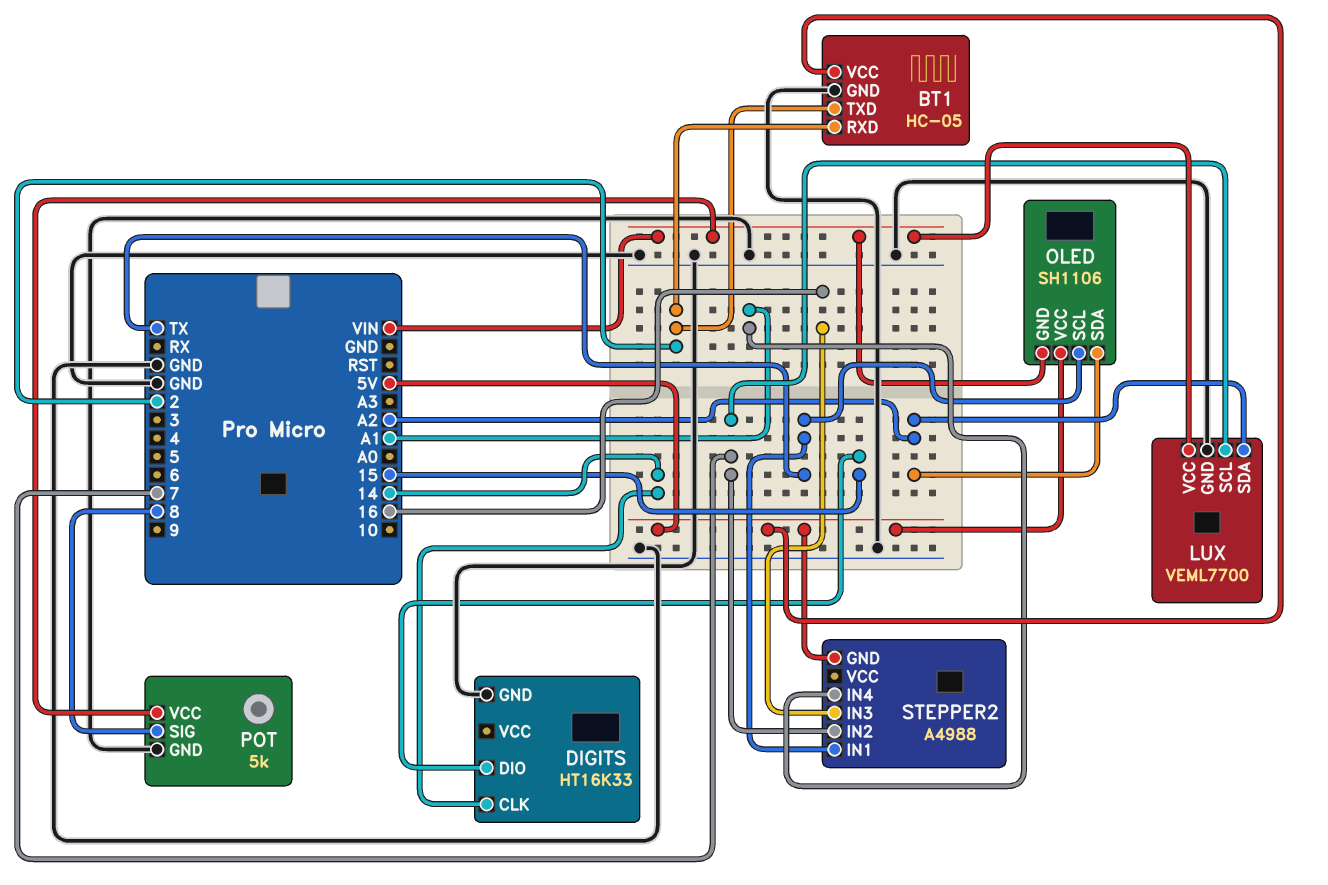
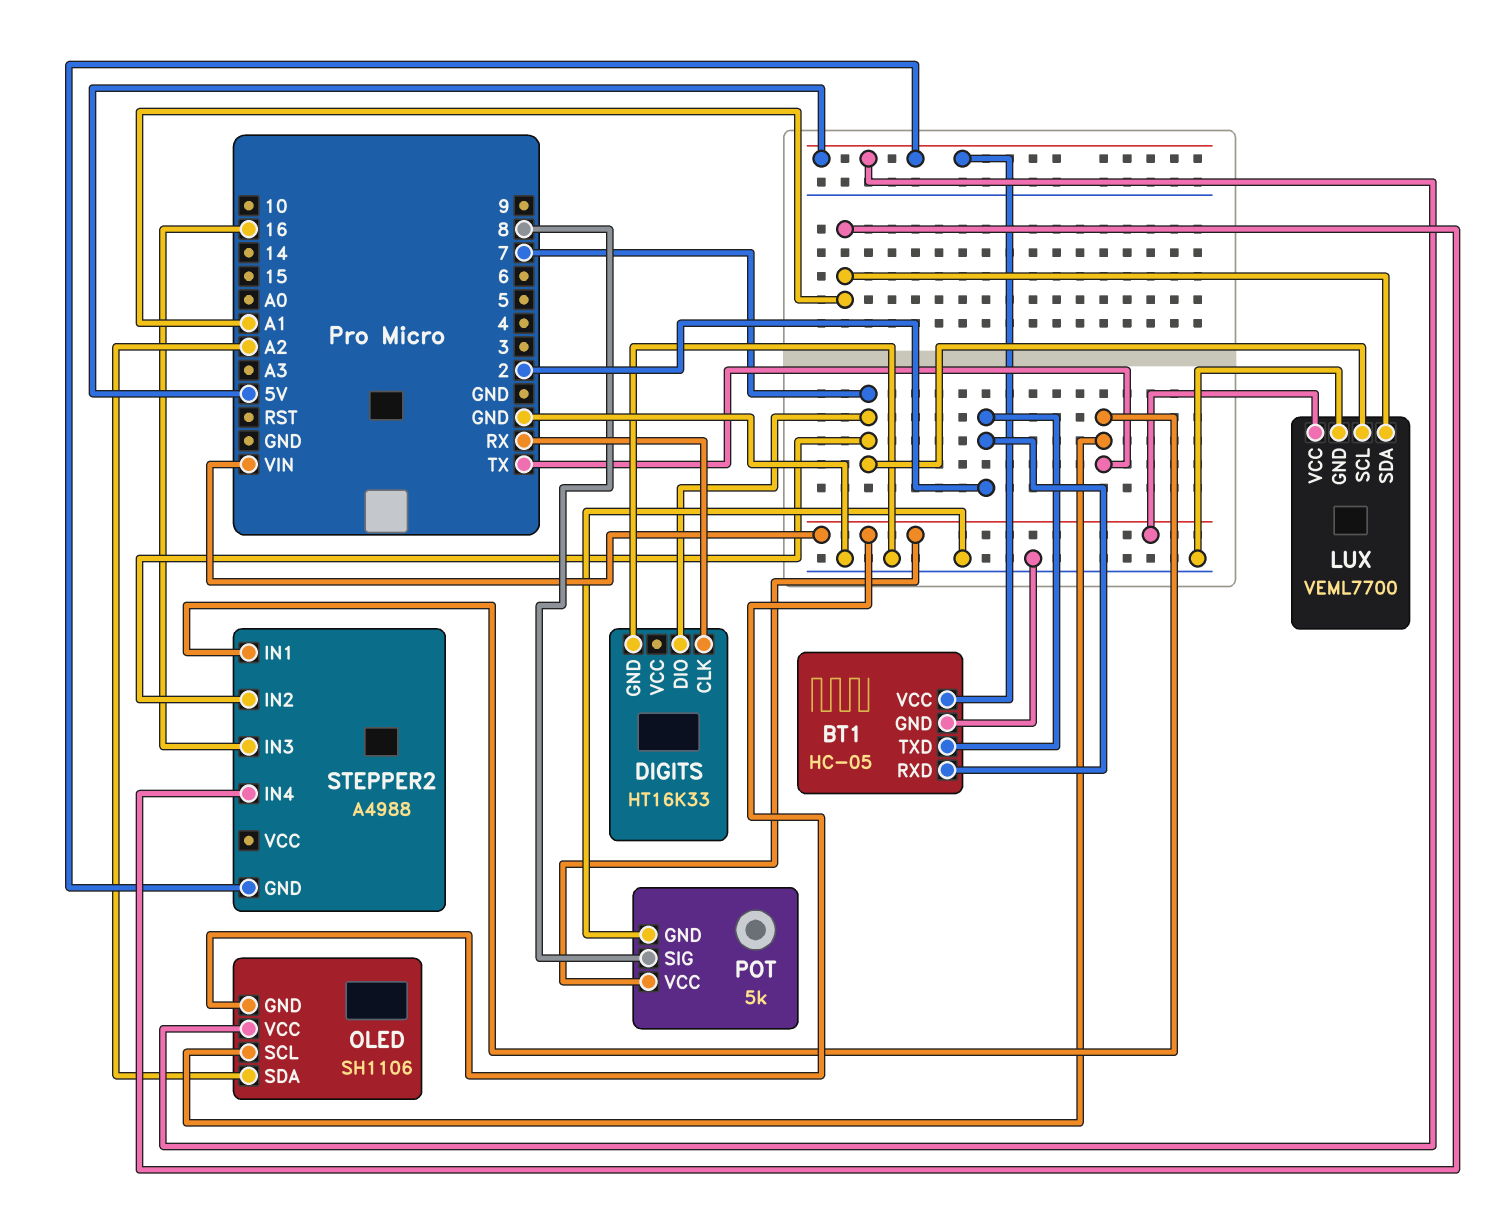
DIGITS pin CLK: 14 -> RX
DIGITS pin DIO: 15 -> 7
LUX pin SDA: A2 -> A1

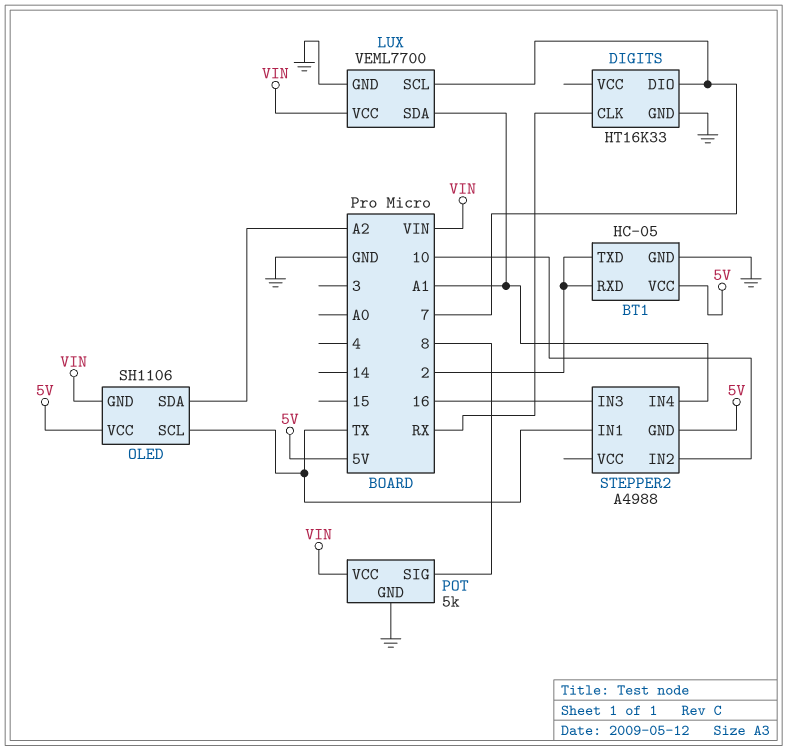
STEPPER2 pin IN2: 7 -> 10

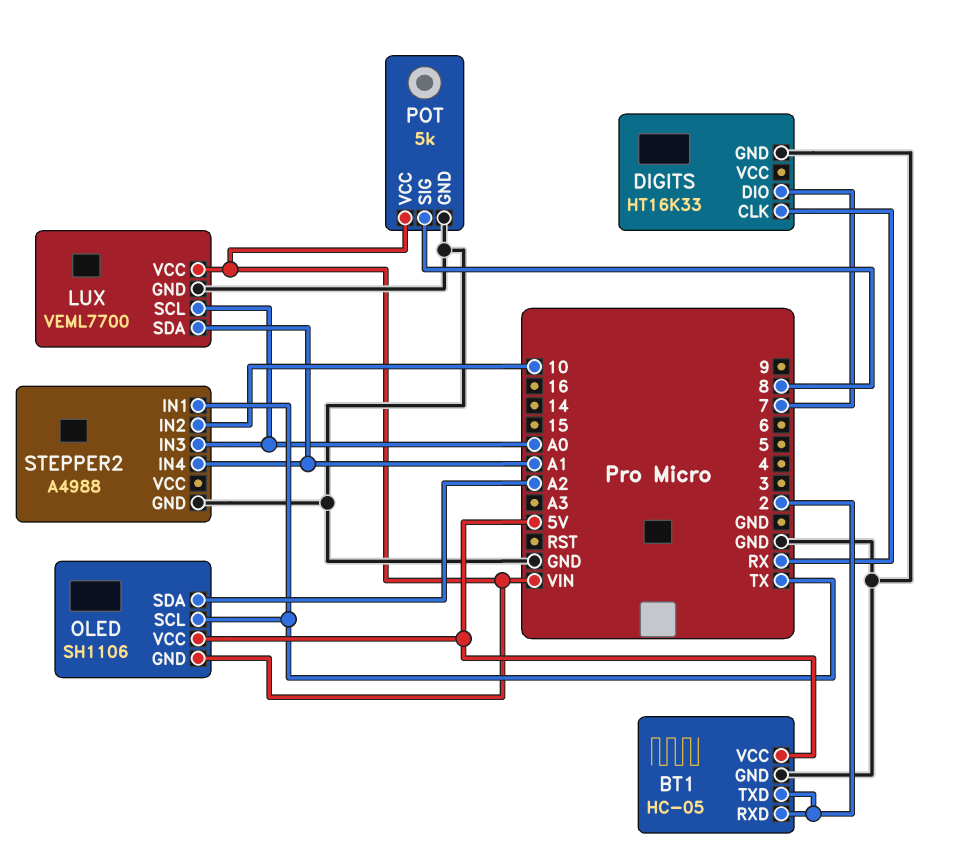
LUX pin SCL: 7 -> A0
STEPPER2 pin GND: 5V -> GND
STEPPER2 pin IN3: 16 -> A0

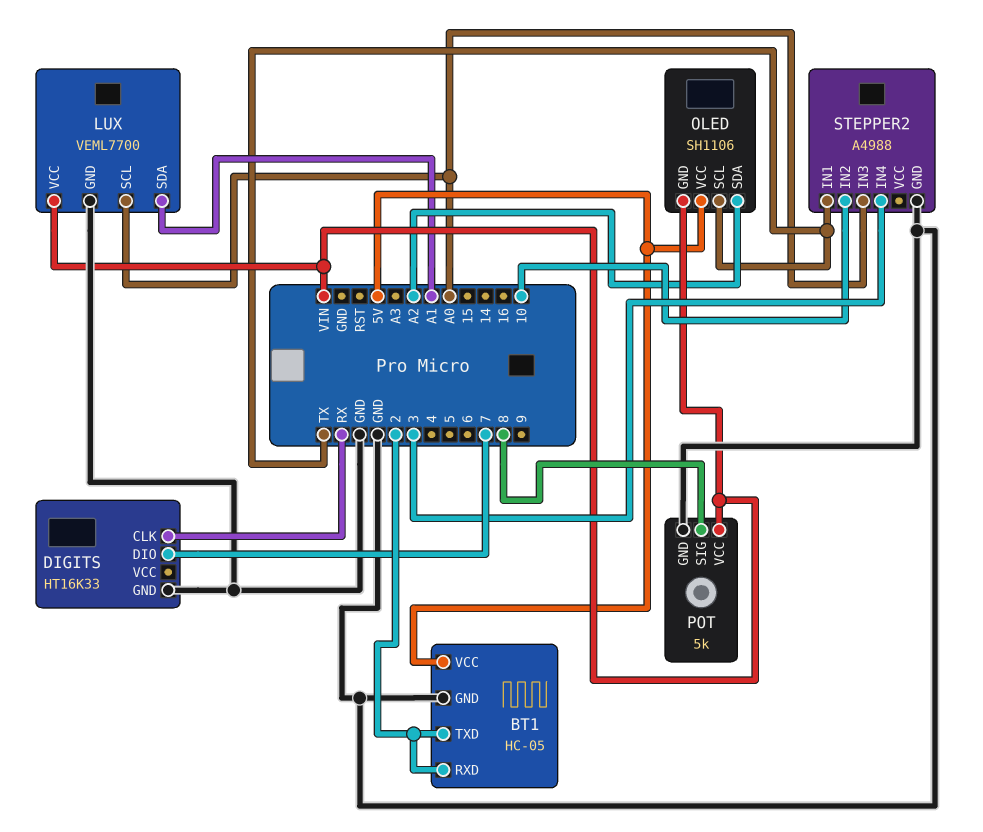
STEPPER2 pin IN4: A1 -> 3

